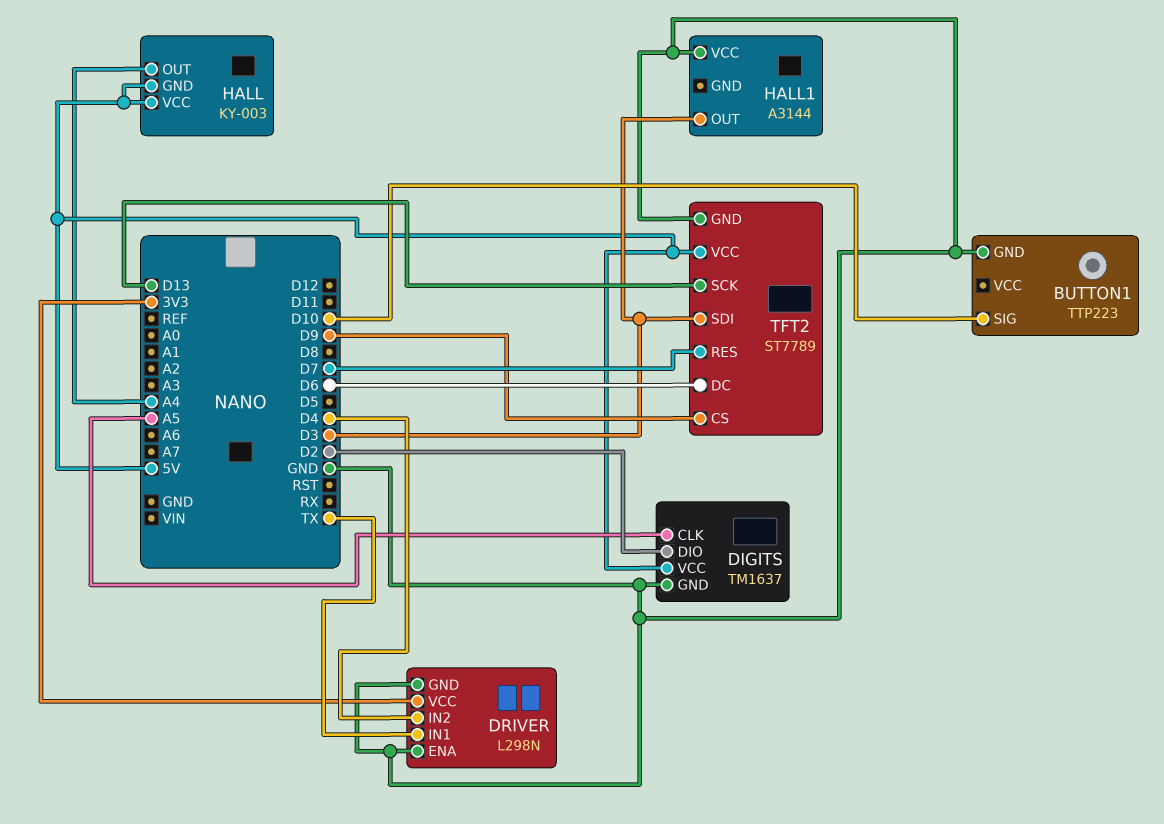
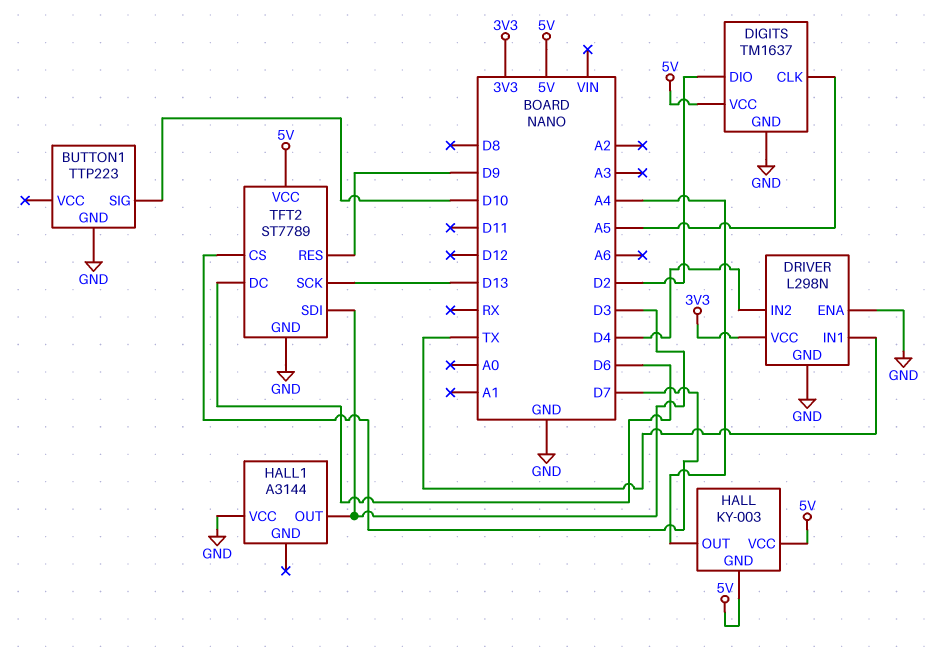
TFT2 pin CS: D9 -> D7
TFT2 pin RES: D7 -> D9

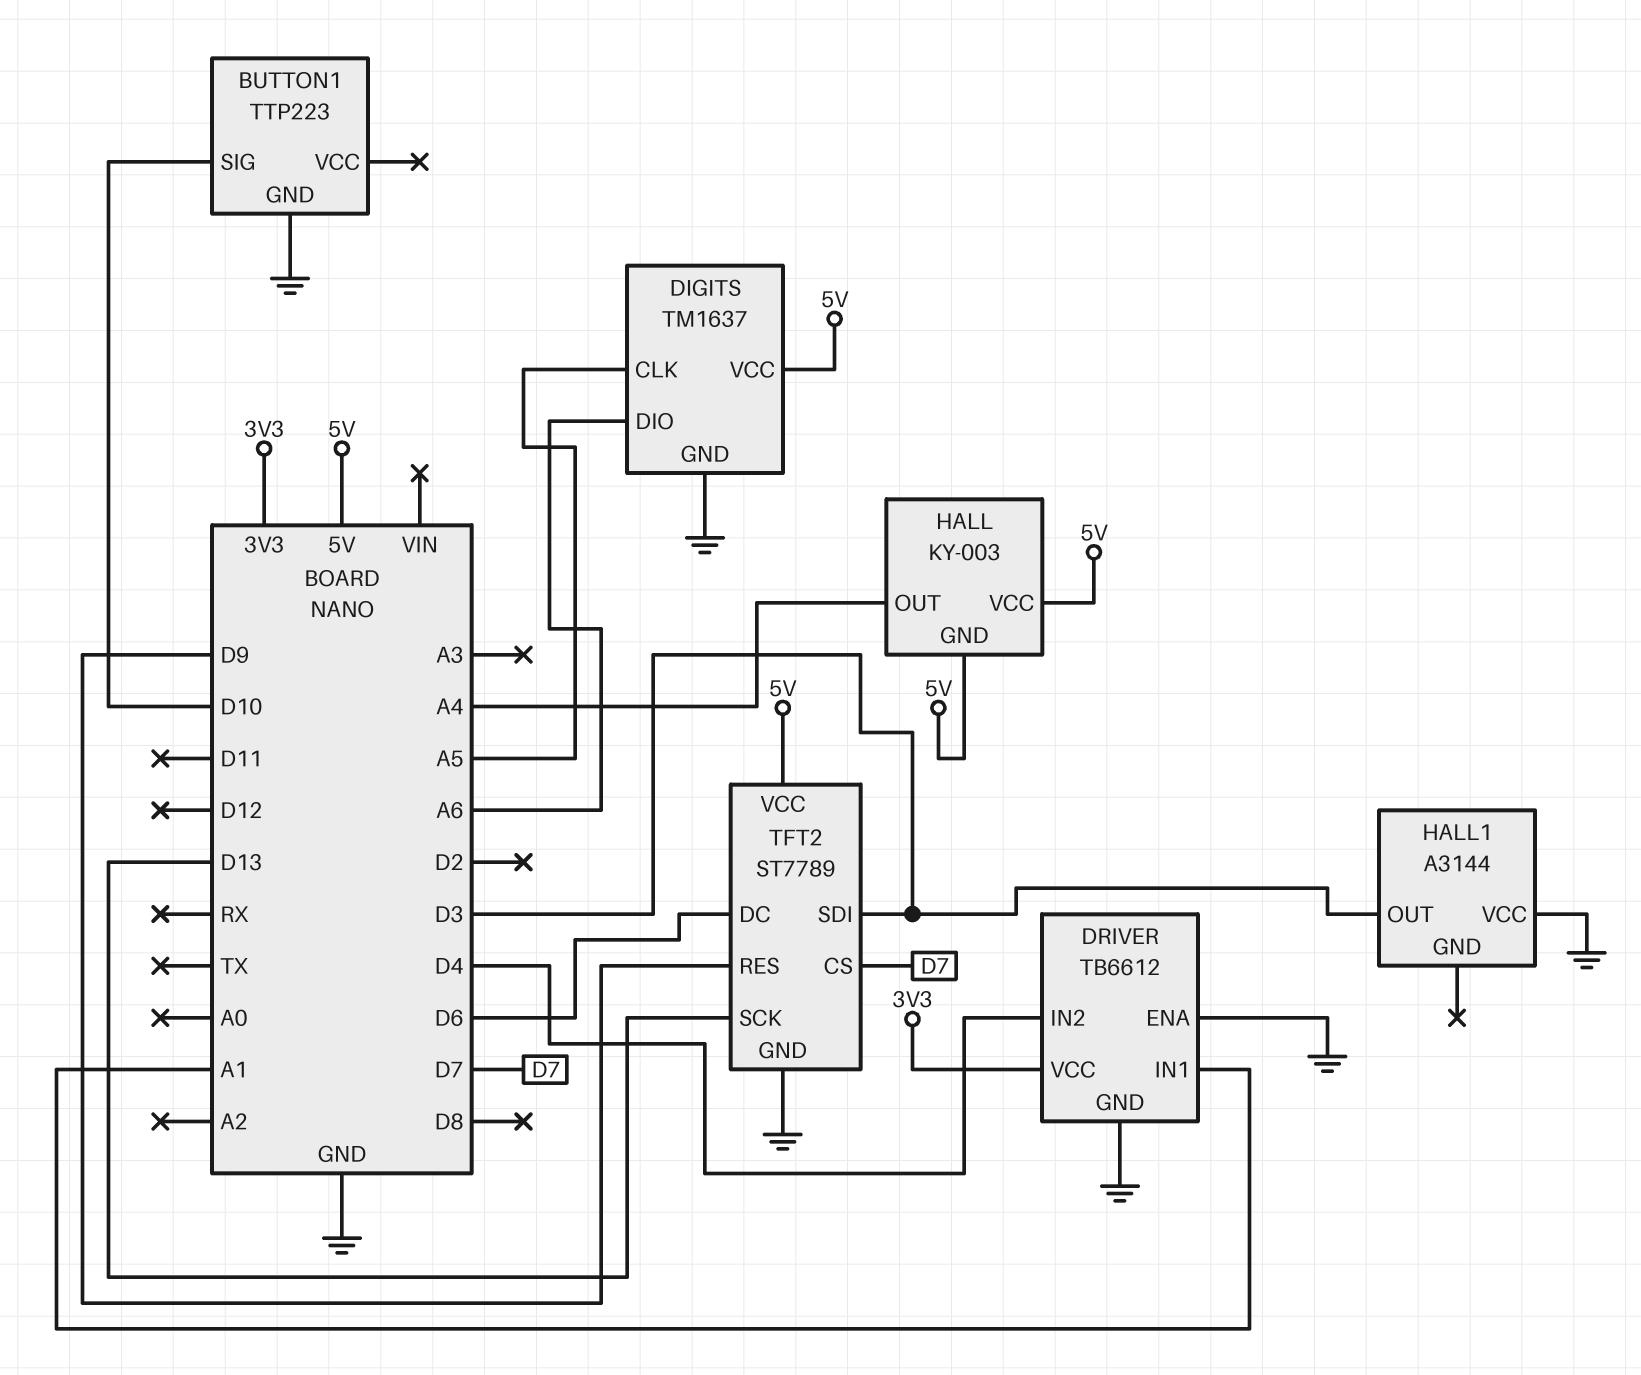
DIGITS pin DIO: D2 -> A6
DRIVER: L298N -> TB6612
DRIVER pin IN1: TX -> A1

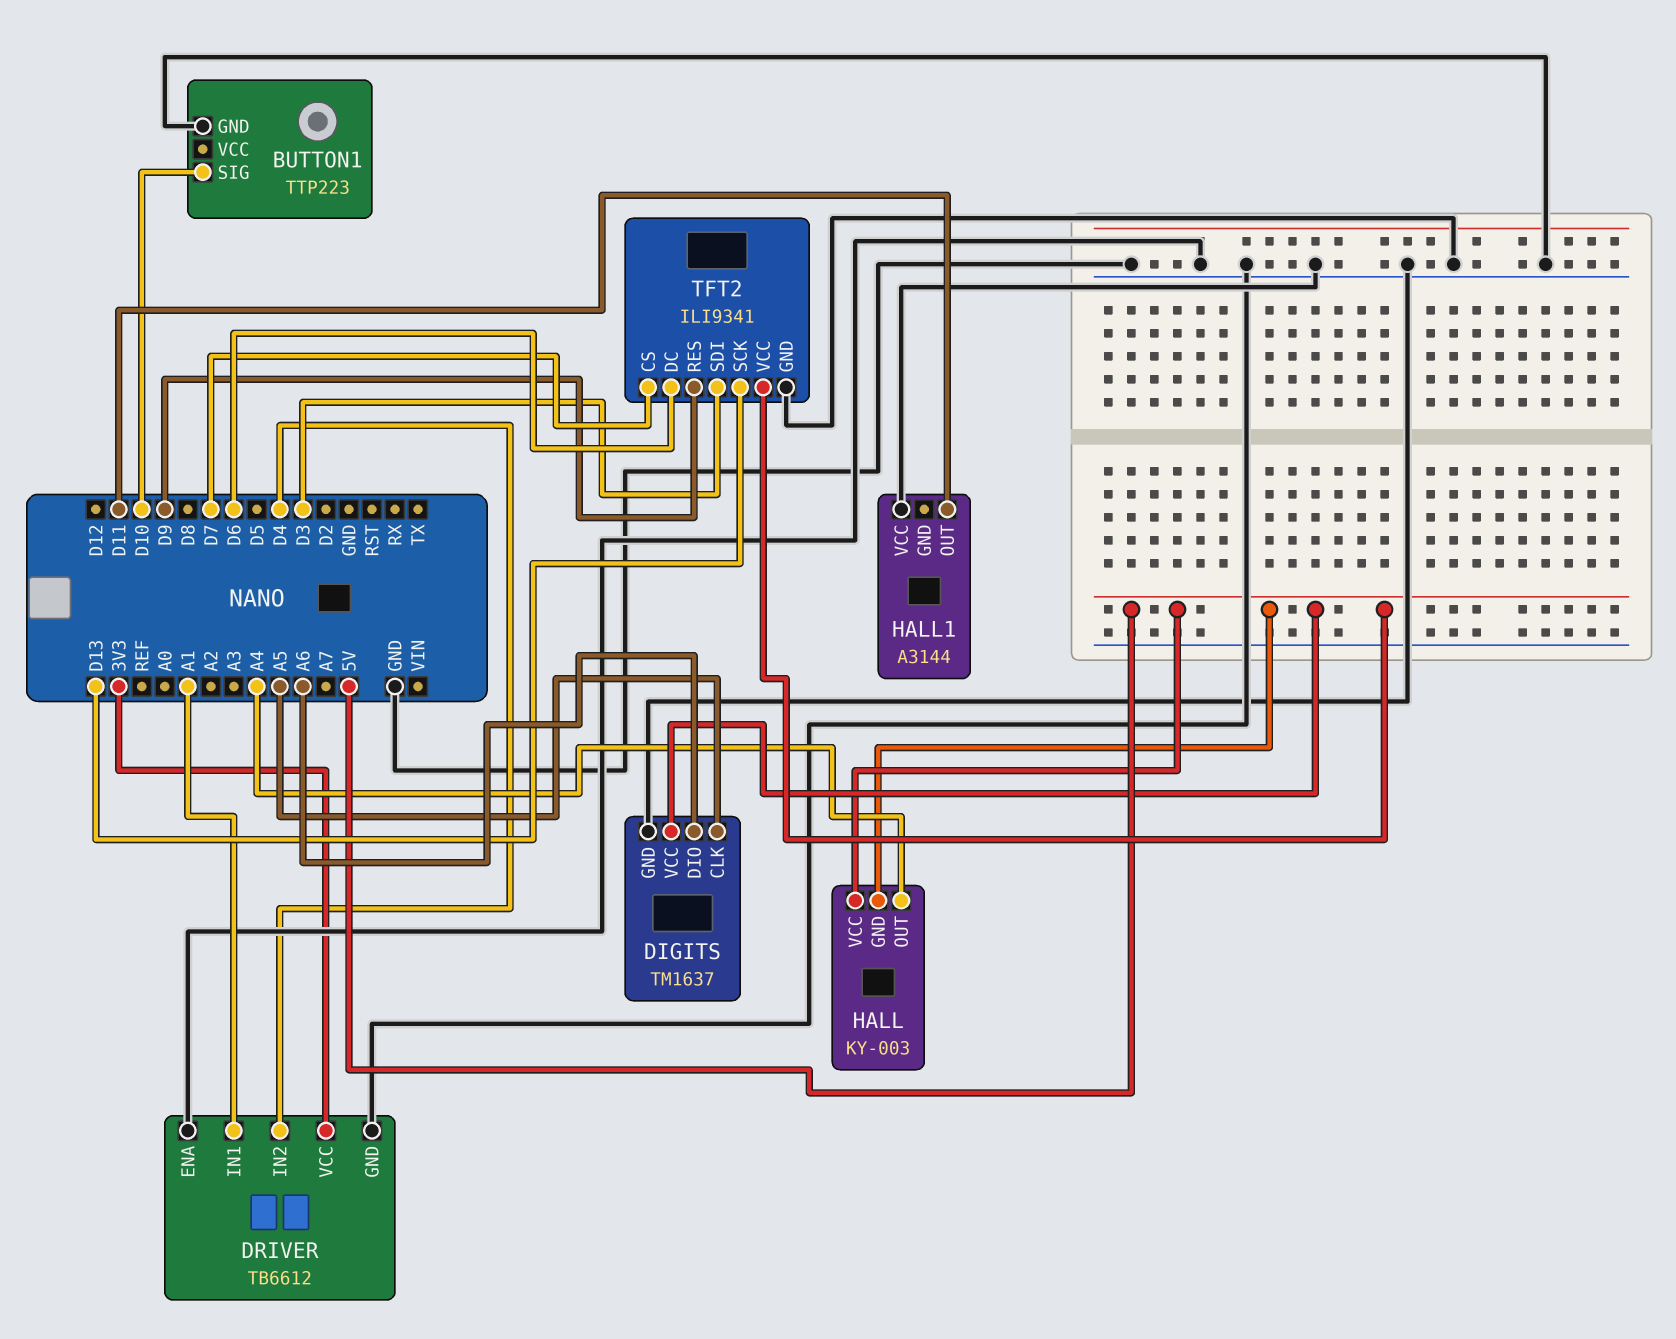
HALL1 pin OUT: D3 -> D11
TFT2: ST7789 -> ILI9341

